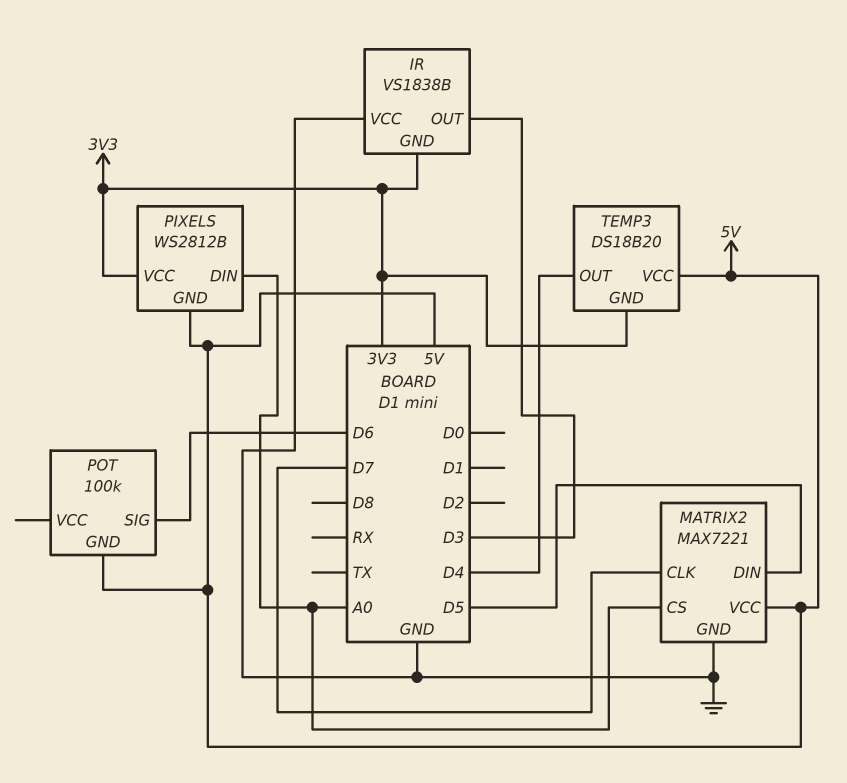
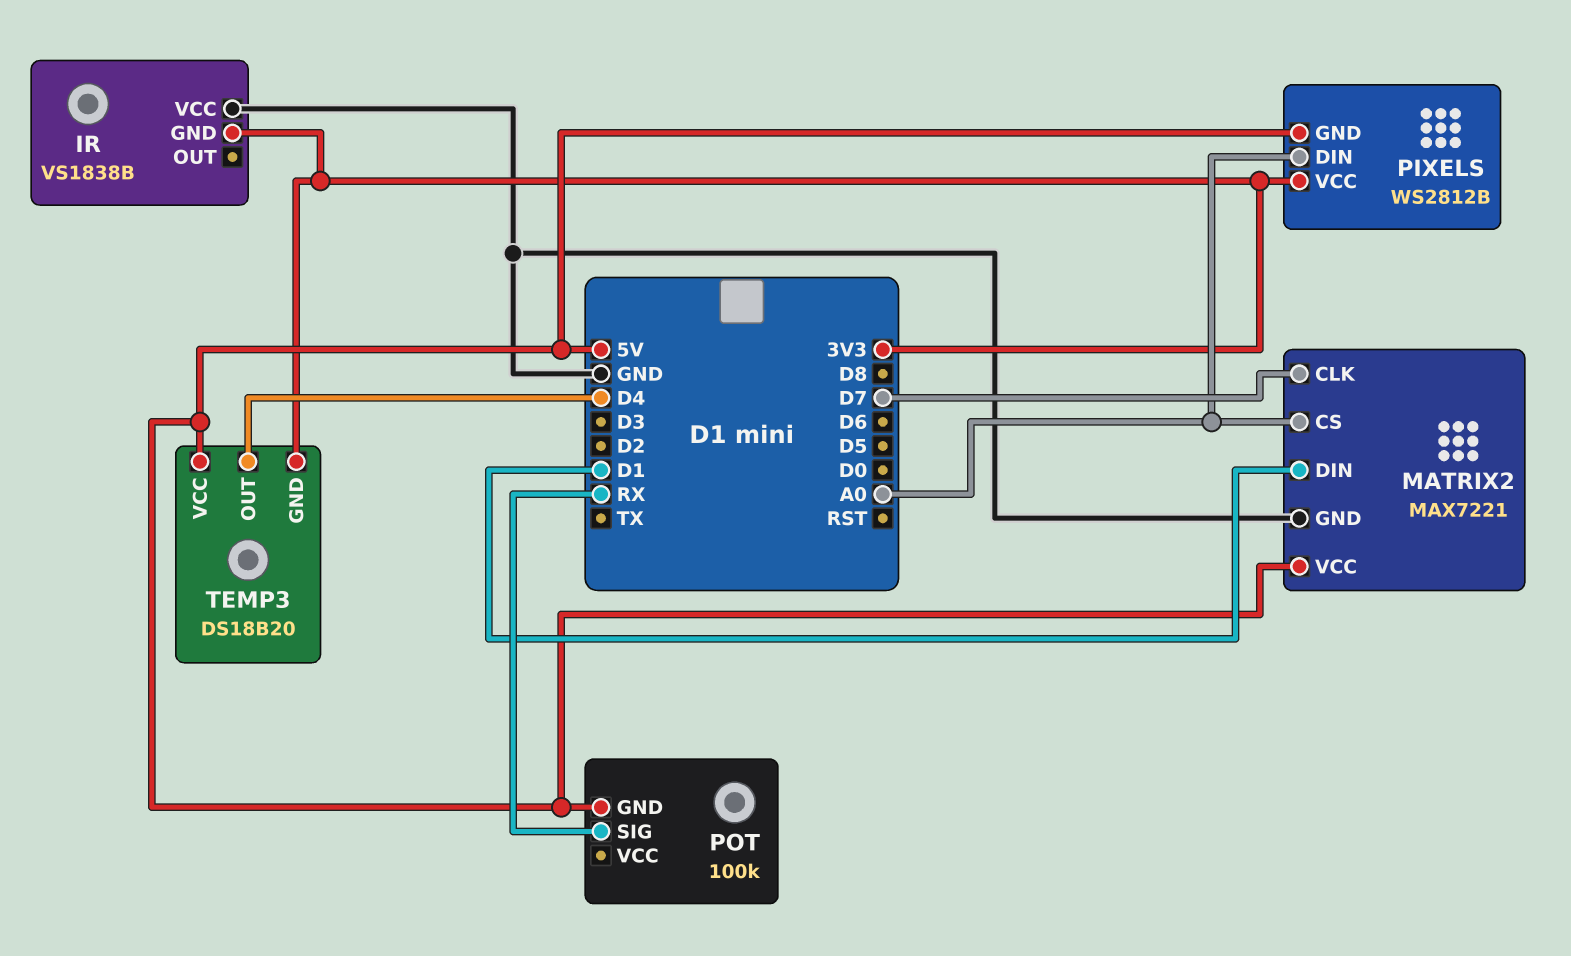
IR pin OUT: D3 -> none
MATRIX2 pin DIN: D5 -> D1
POT pin SIG: D6 -> RX

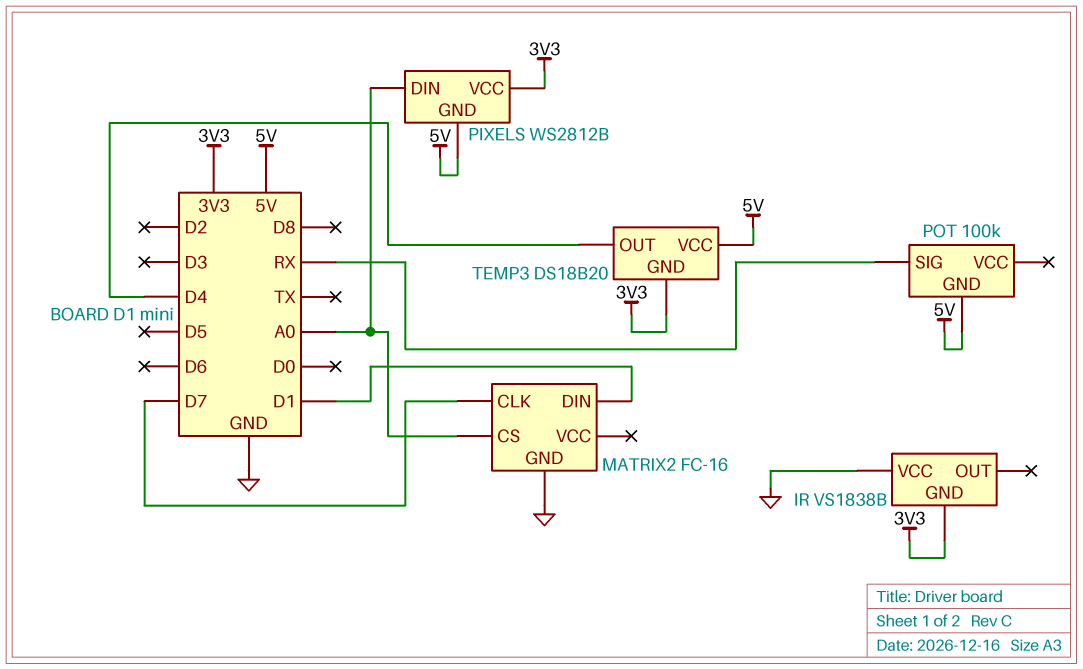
MATRIX2: MAX7221 -> FC-16
MATRIX2 pin VCC: 5V -> none

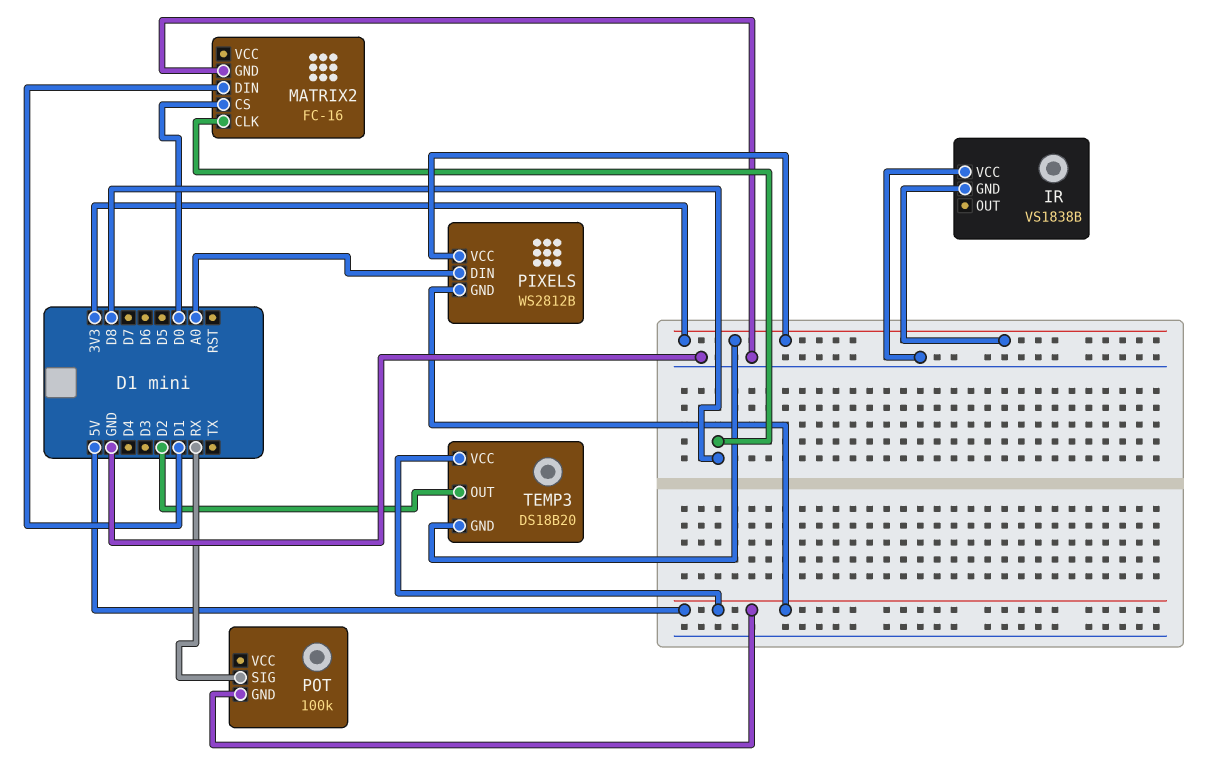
MATRIX2 pin CLK: D7 -> D8
MATRIX2 pin CS: A0 -> D0
TEMP3 pin OUT: D4 -> D2

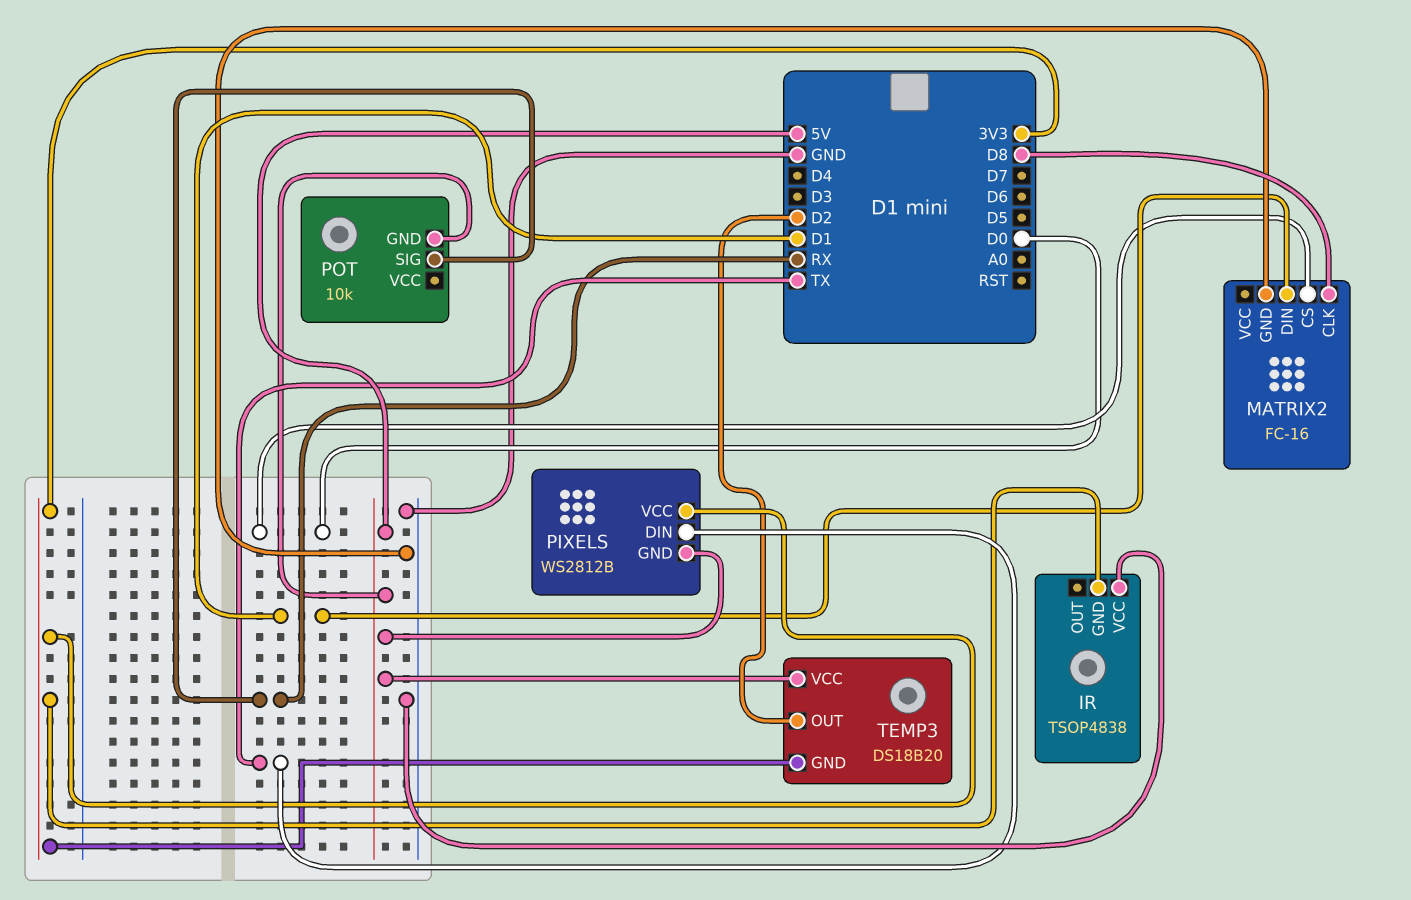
IR: VS1838B -> TSOP4838
PIXELS pin DIN: A0 -> TX
POT: 100k -> 10k

